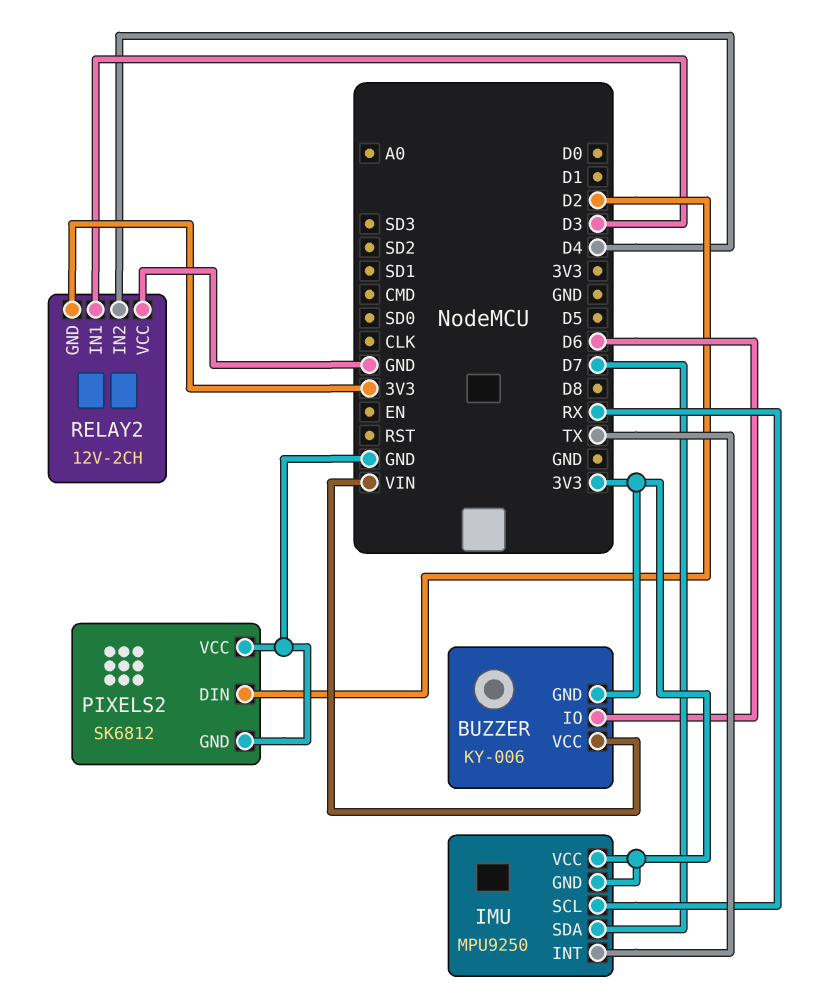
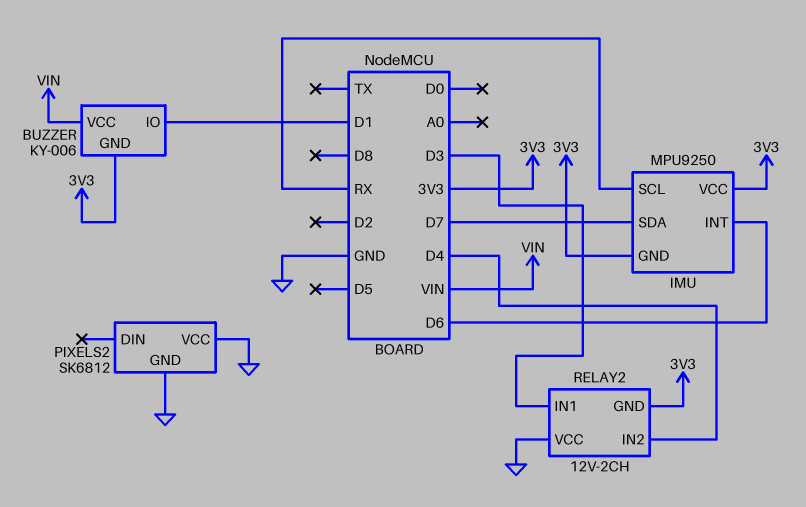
BUZZER pin IO: D6 -> D1
IMU pin INT: TX -> D6
PIXELS2 pin DIN: D2 -> none

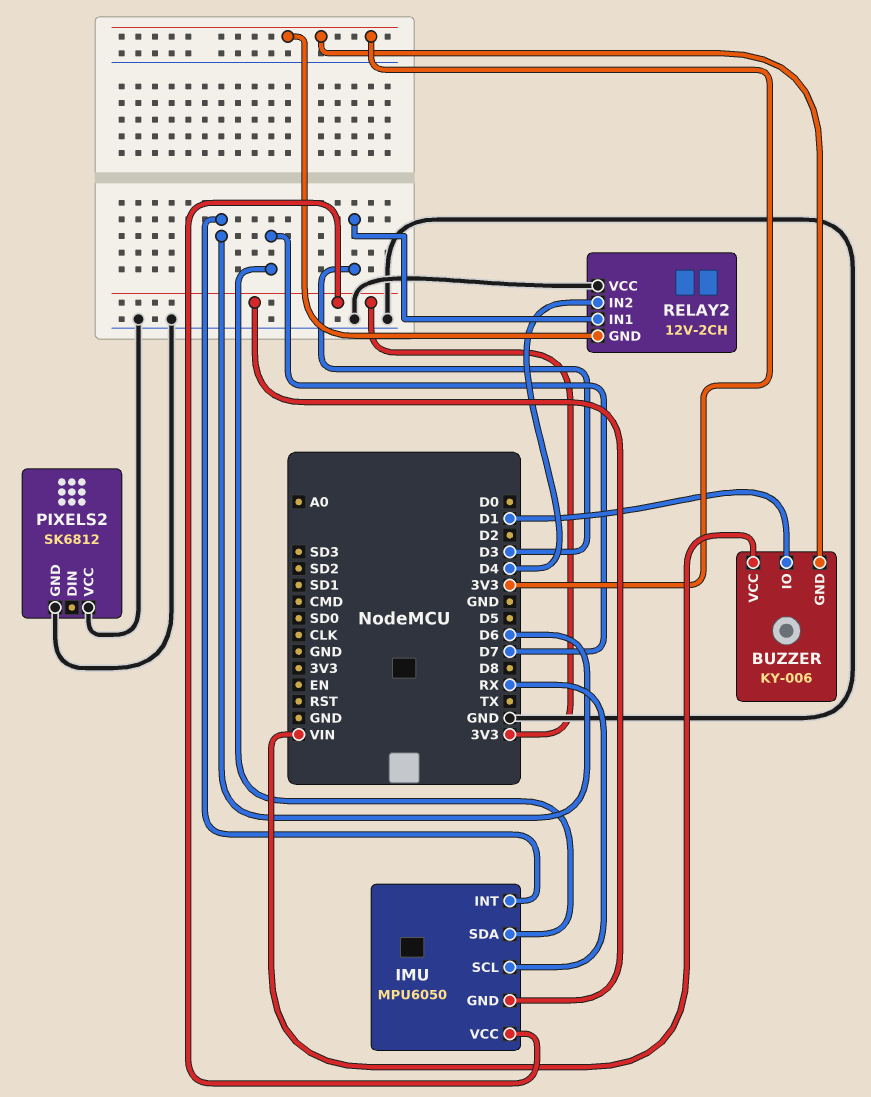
IMU: MPU9250 -> MPU6050

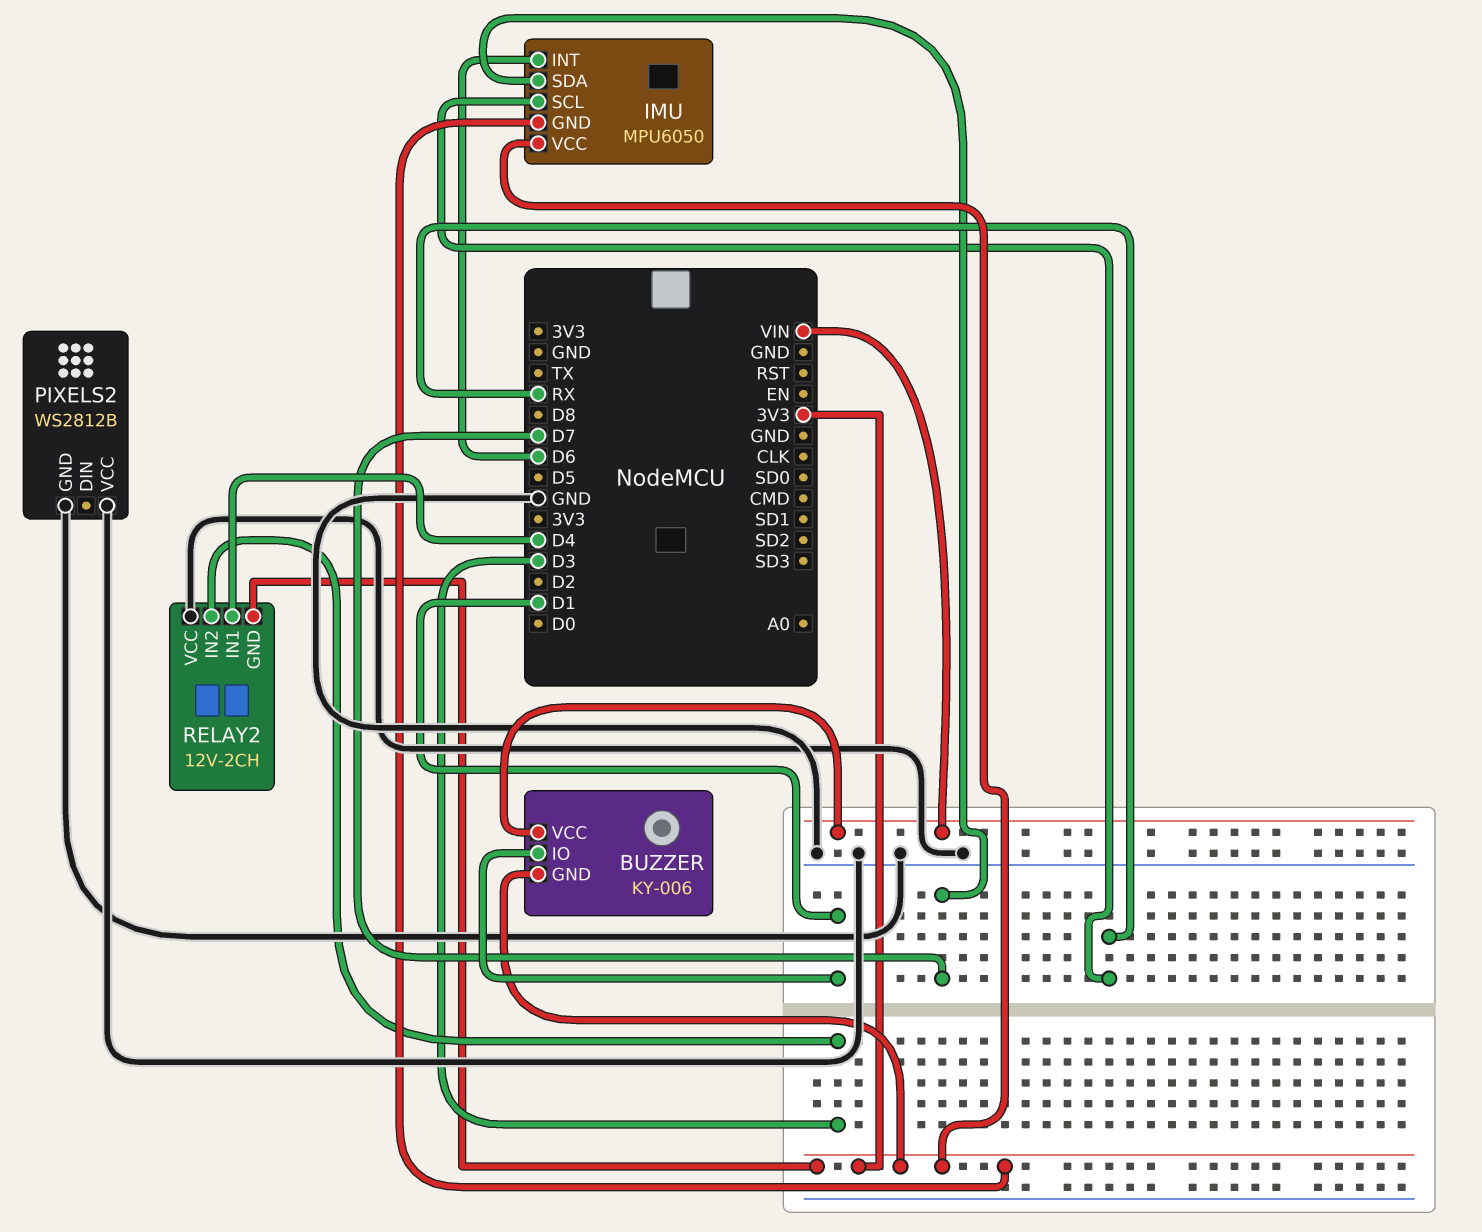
PIXELS2: SK6812 -> WS2812B
RELAY2 pin IN1: D3 -> D4
RELAY2 pin IN2: D4 -> D3

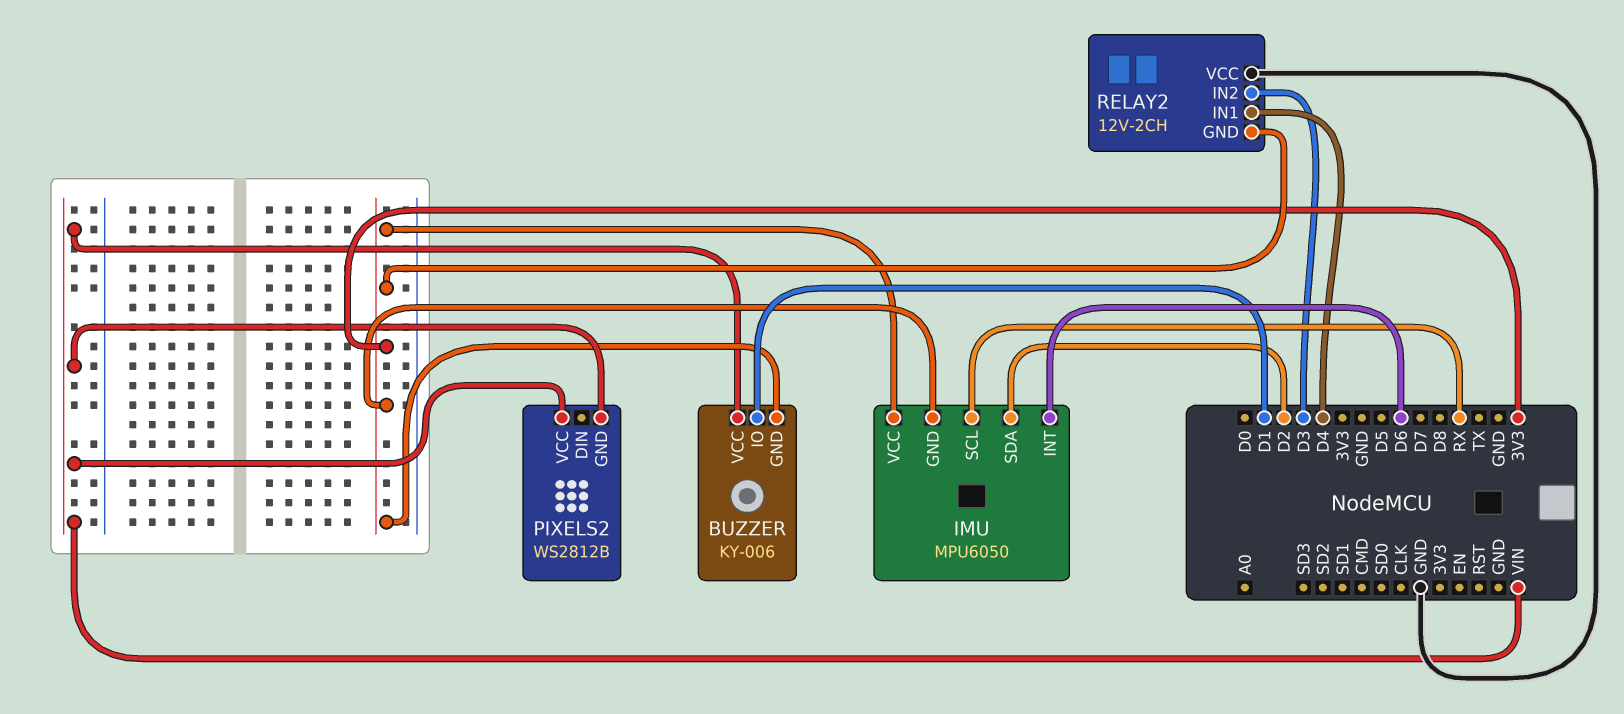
IMU pin SDA: D7 -> D2
PIXELS2 pin GND: GND -> VIN
PIXELS2 pin VCC: GND -> VIN

